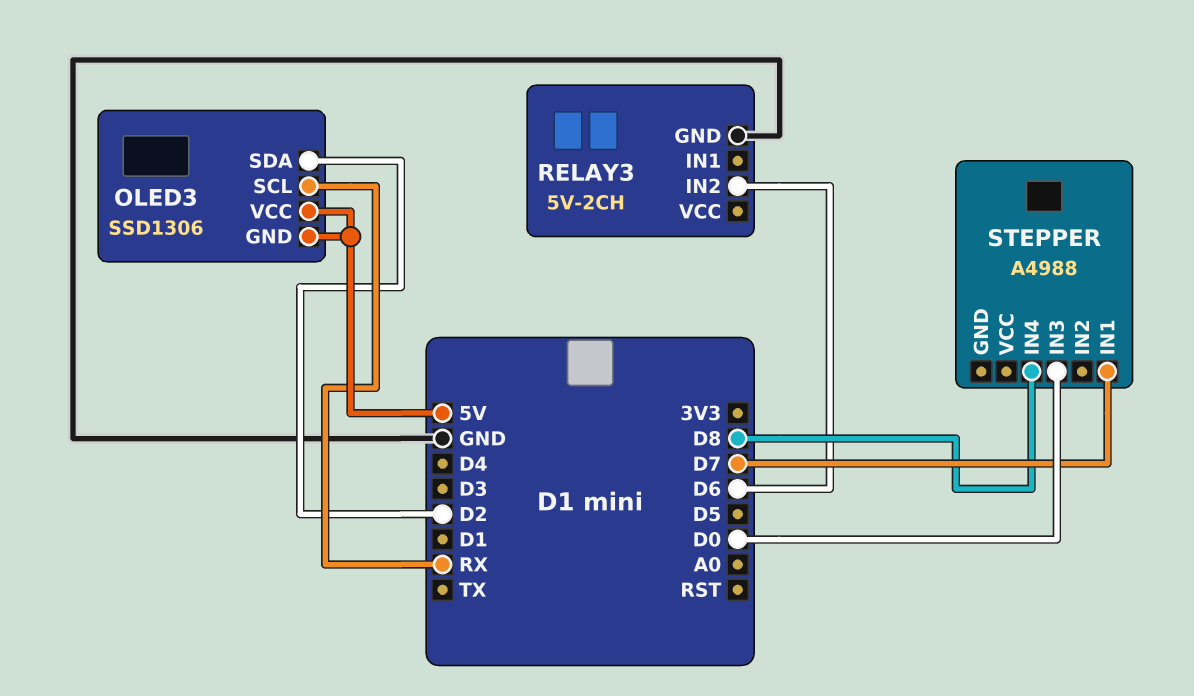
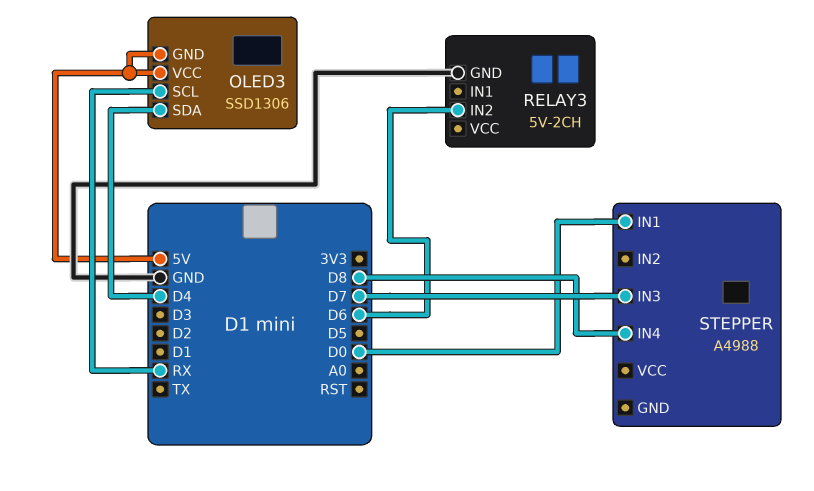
OLED3 pin SDA: D2 -> D4
STEPPER pin IN1: D7 -> D0
STEPPER pin IN3: D0 -> D7

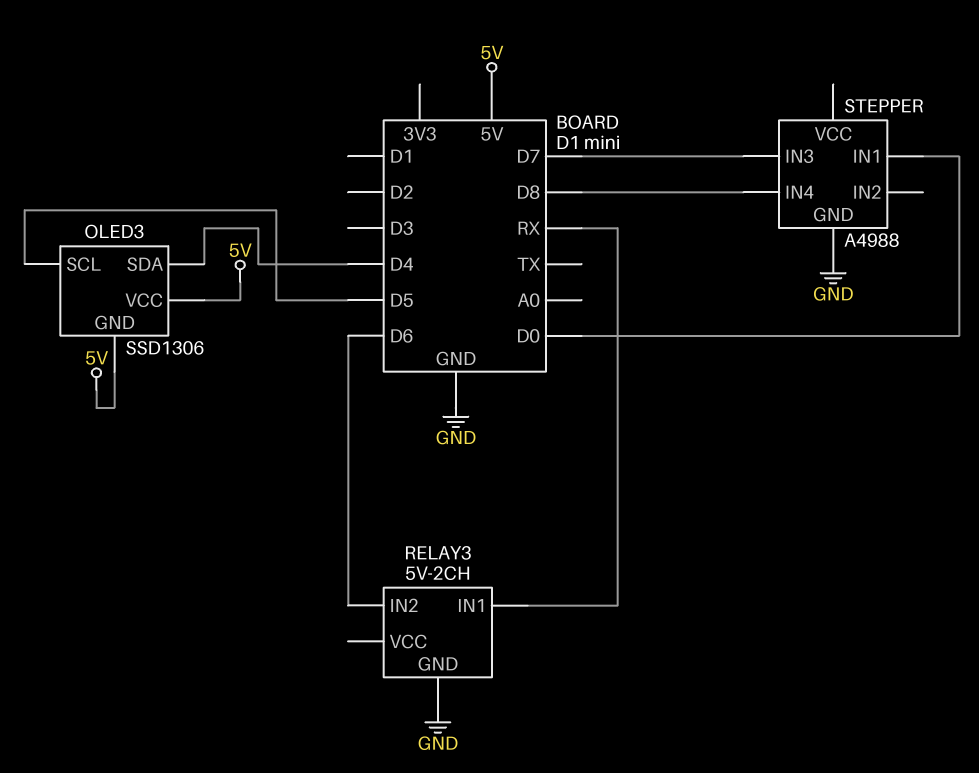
OLED3 pin SCL: RX -> D5
RELAY3 pin IN1: none -> RX
STEPPER pin GND: none -> GND

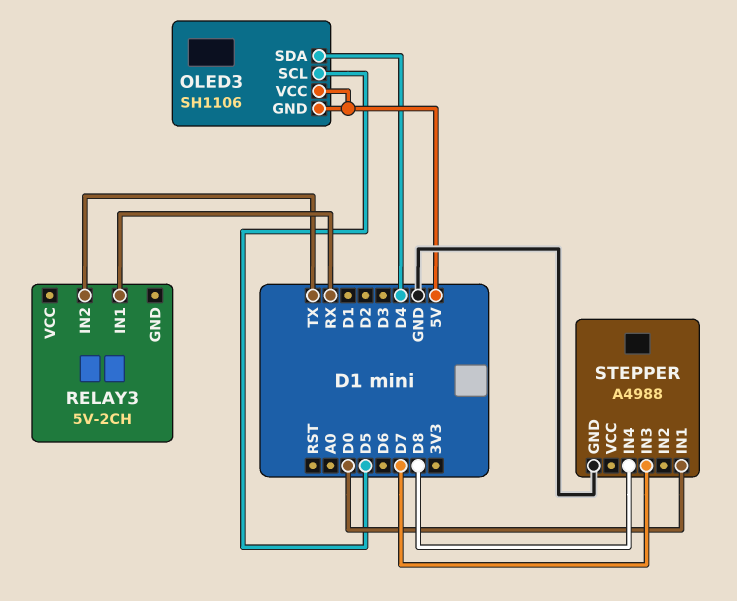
OLED3: SSD1306 -> SH1106
RELAY3 pin GND: GND -> none
RELAY3 pin IN2: D6 -> TX

